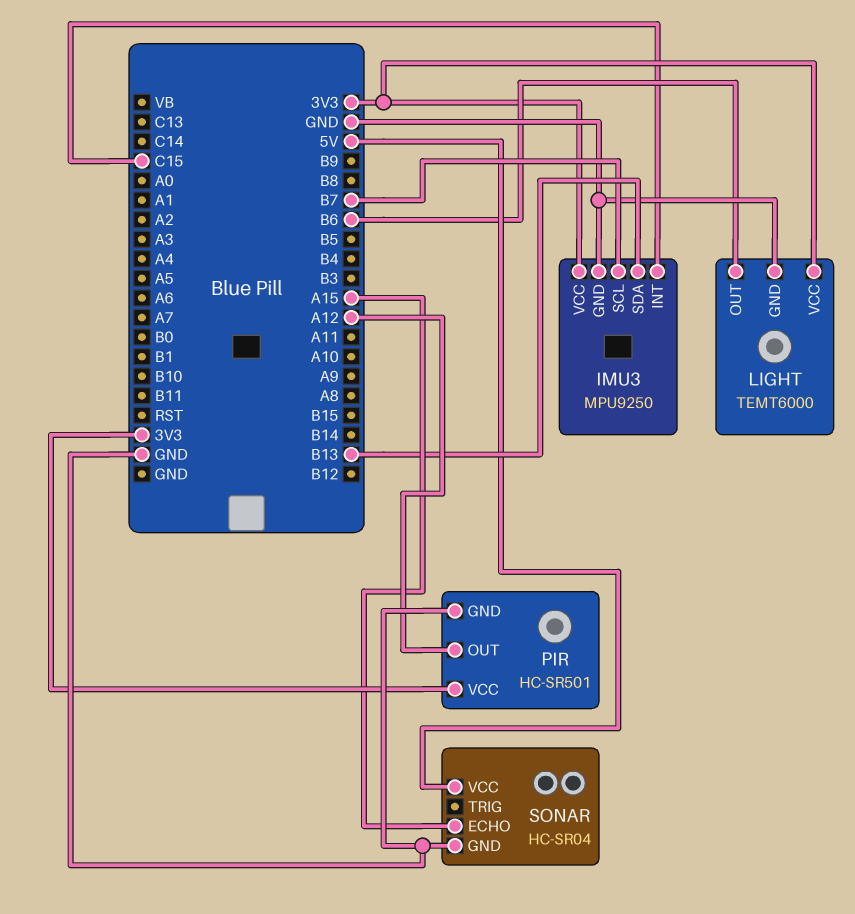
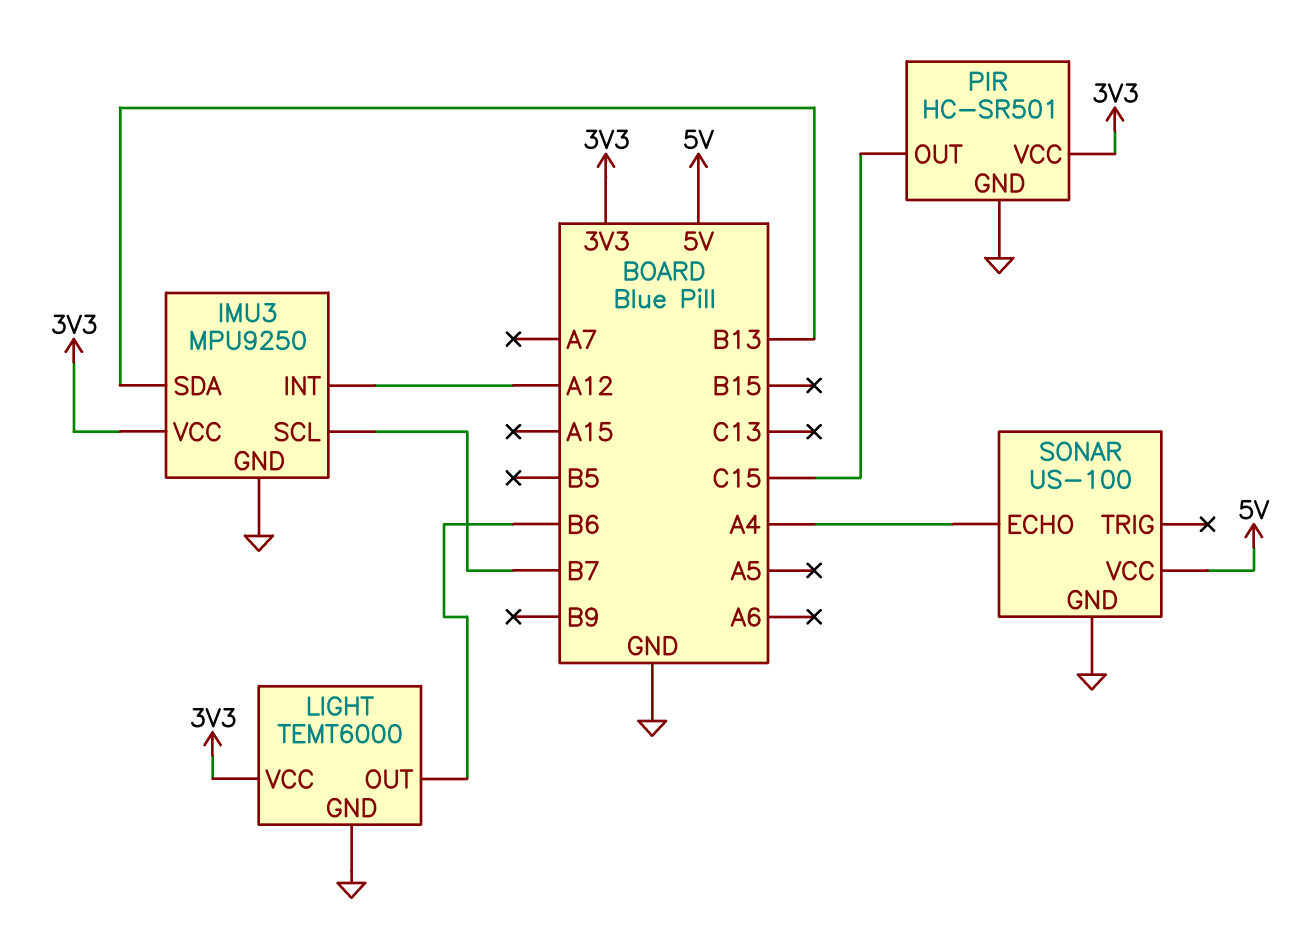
IMU3 pin INT: C15 -> A12
PIR pin OUT: A12 -> C15
SONAR: HC-SR04 -> US-100
SONAR pin ECHO: A15 -> A4

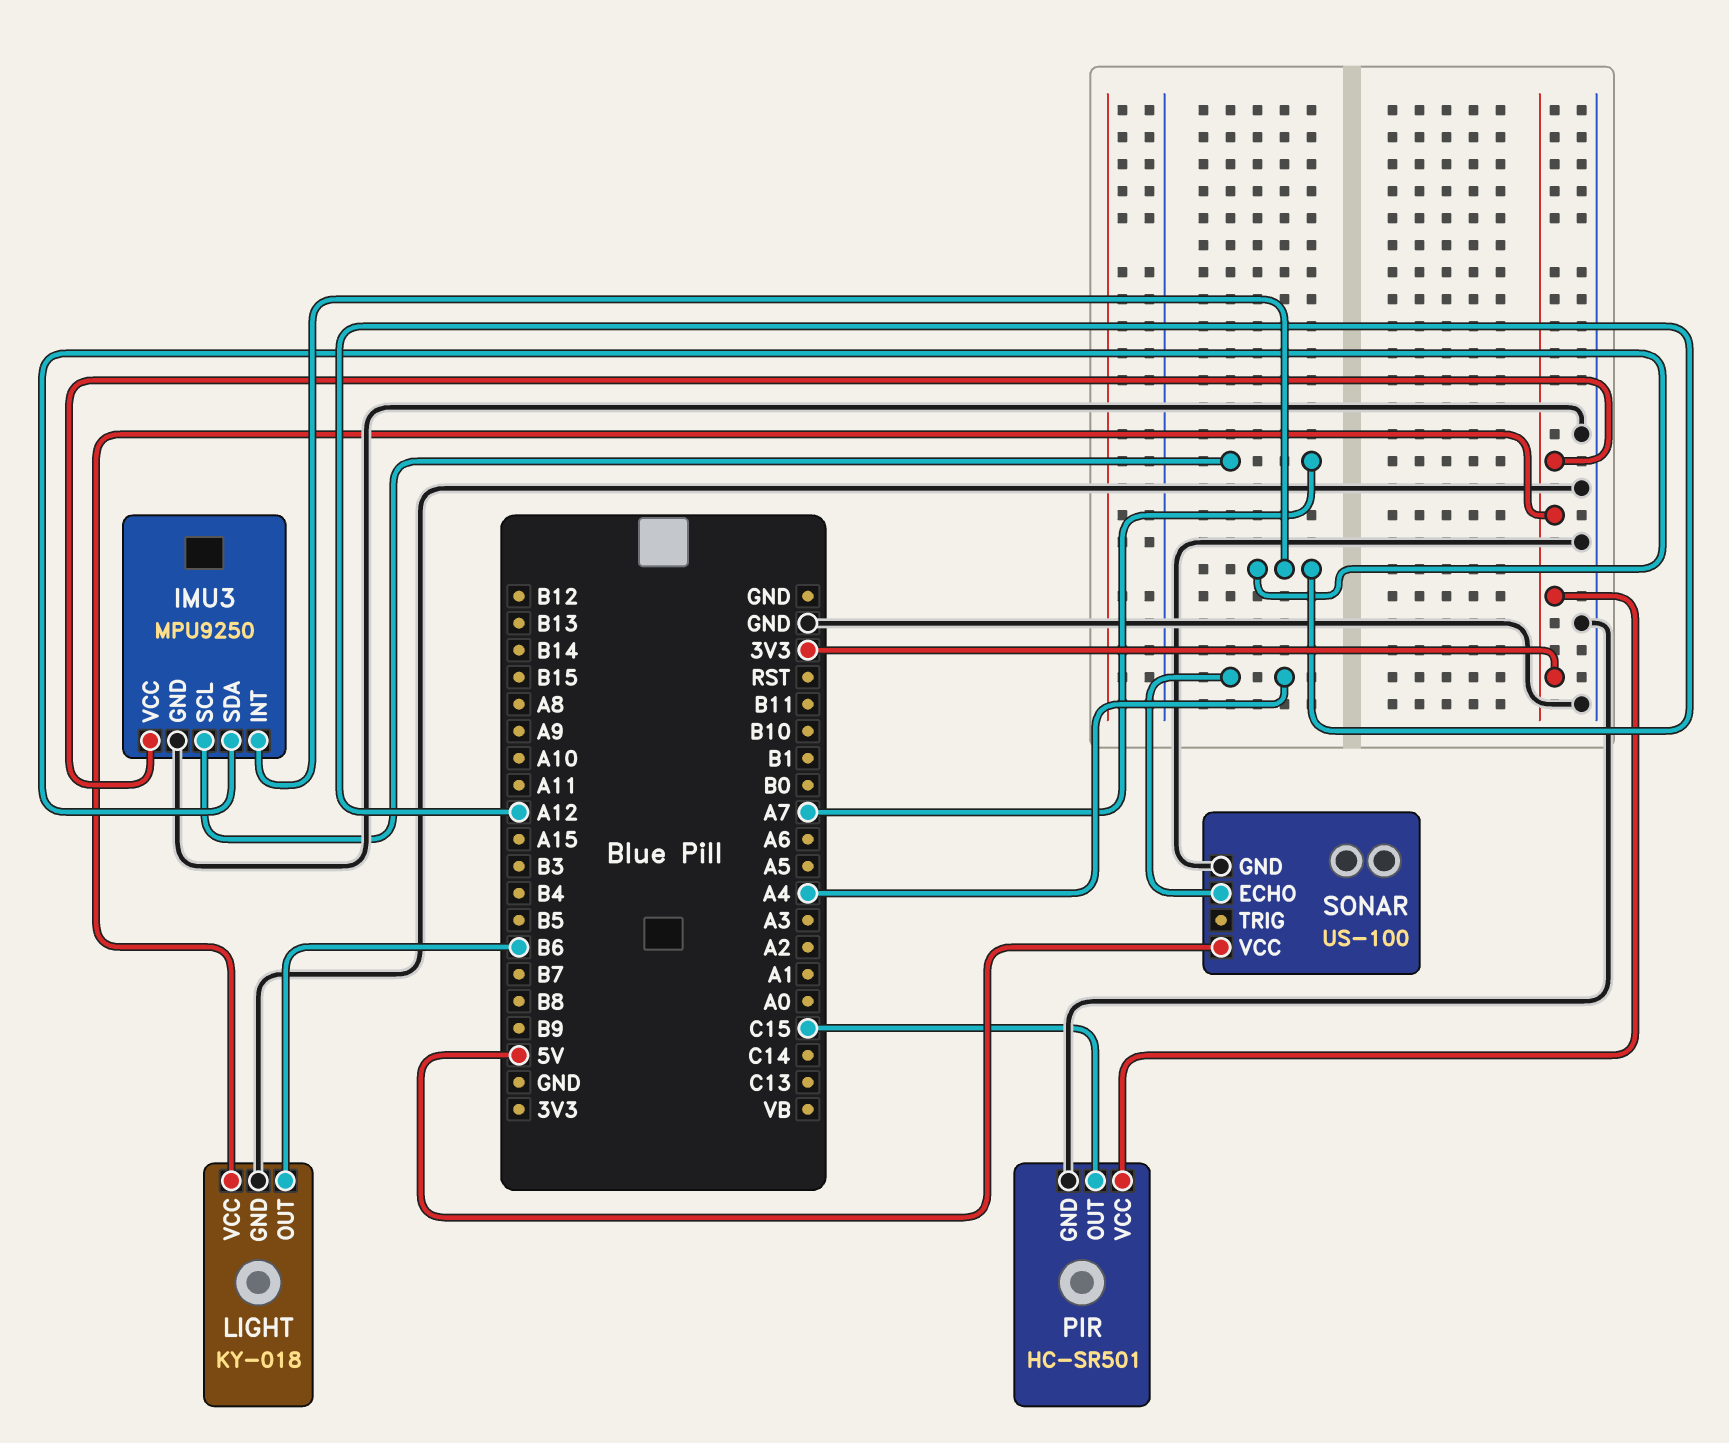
IMU3 pin SCL: B7 -> A7
IMU3 pin SDA: B13 -> A12
LIGHT: TEMT6000 -> KY-018

